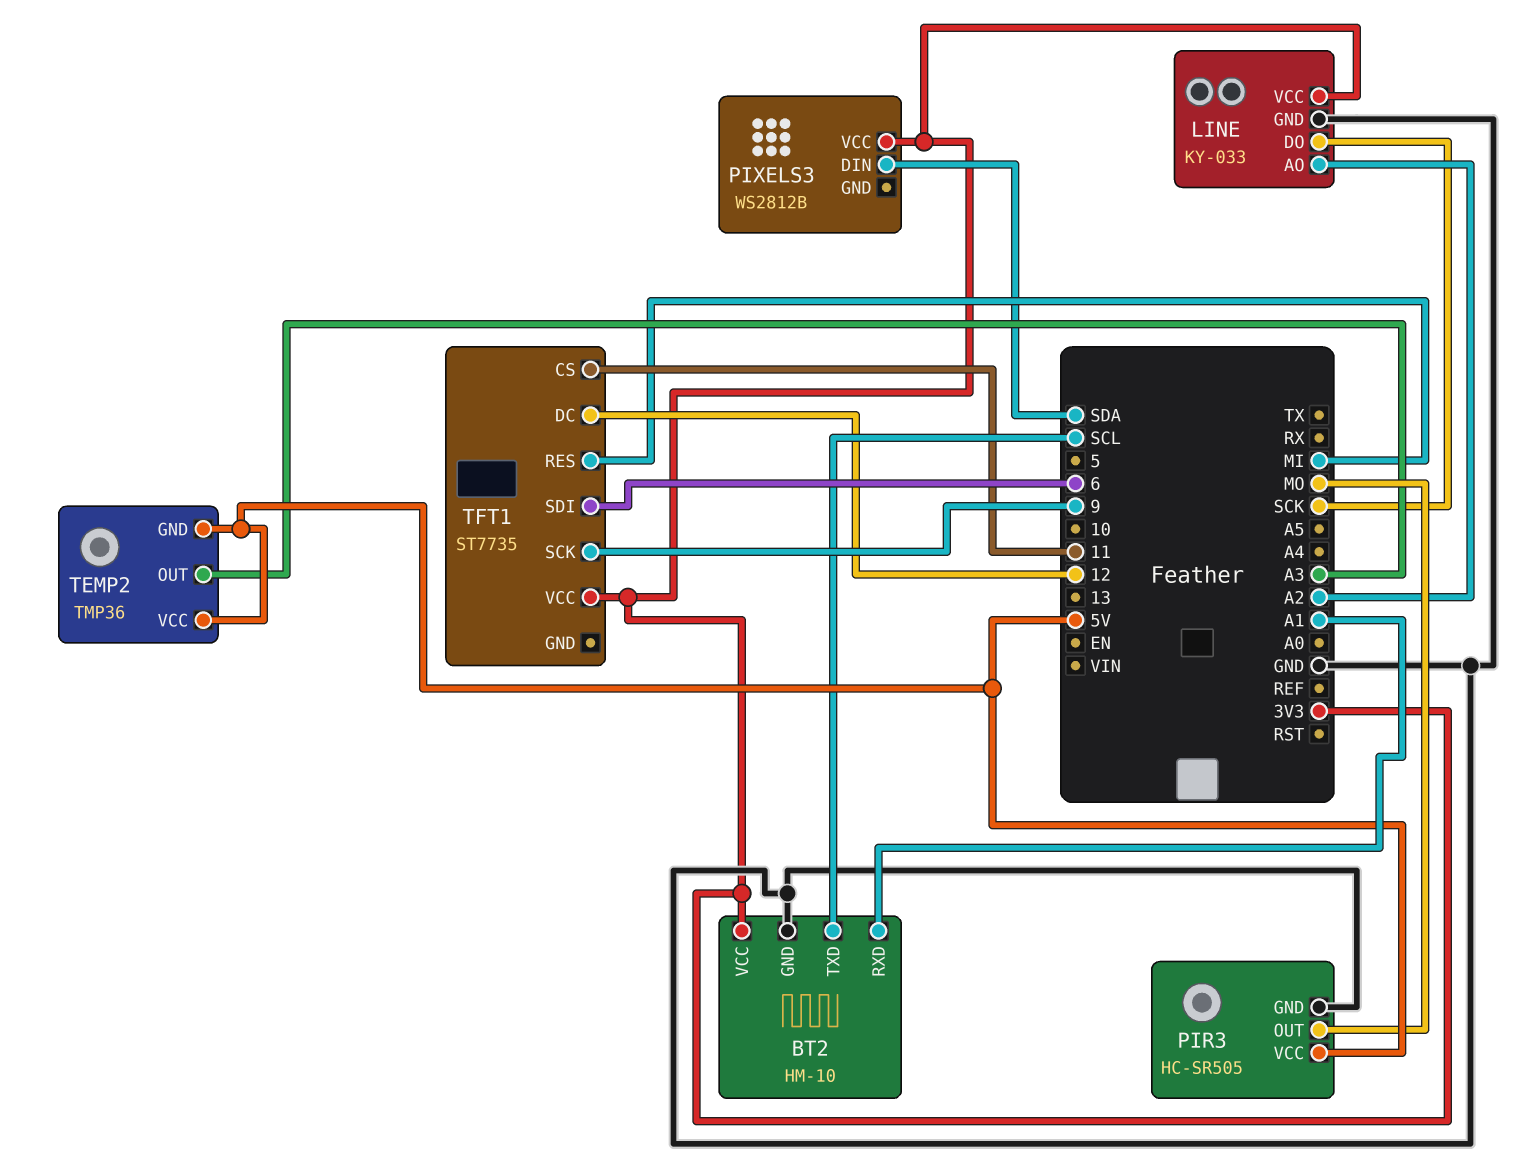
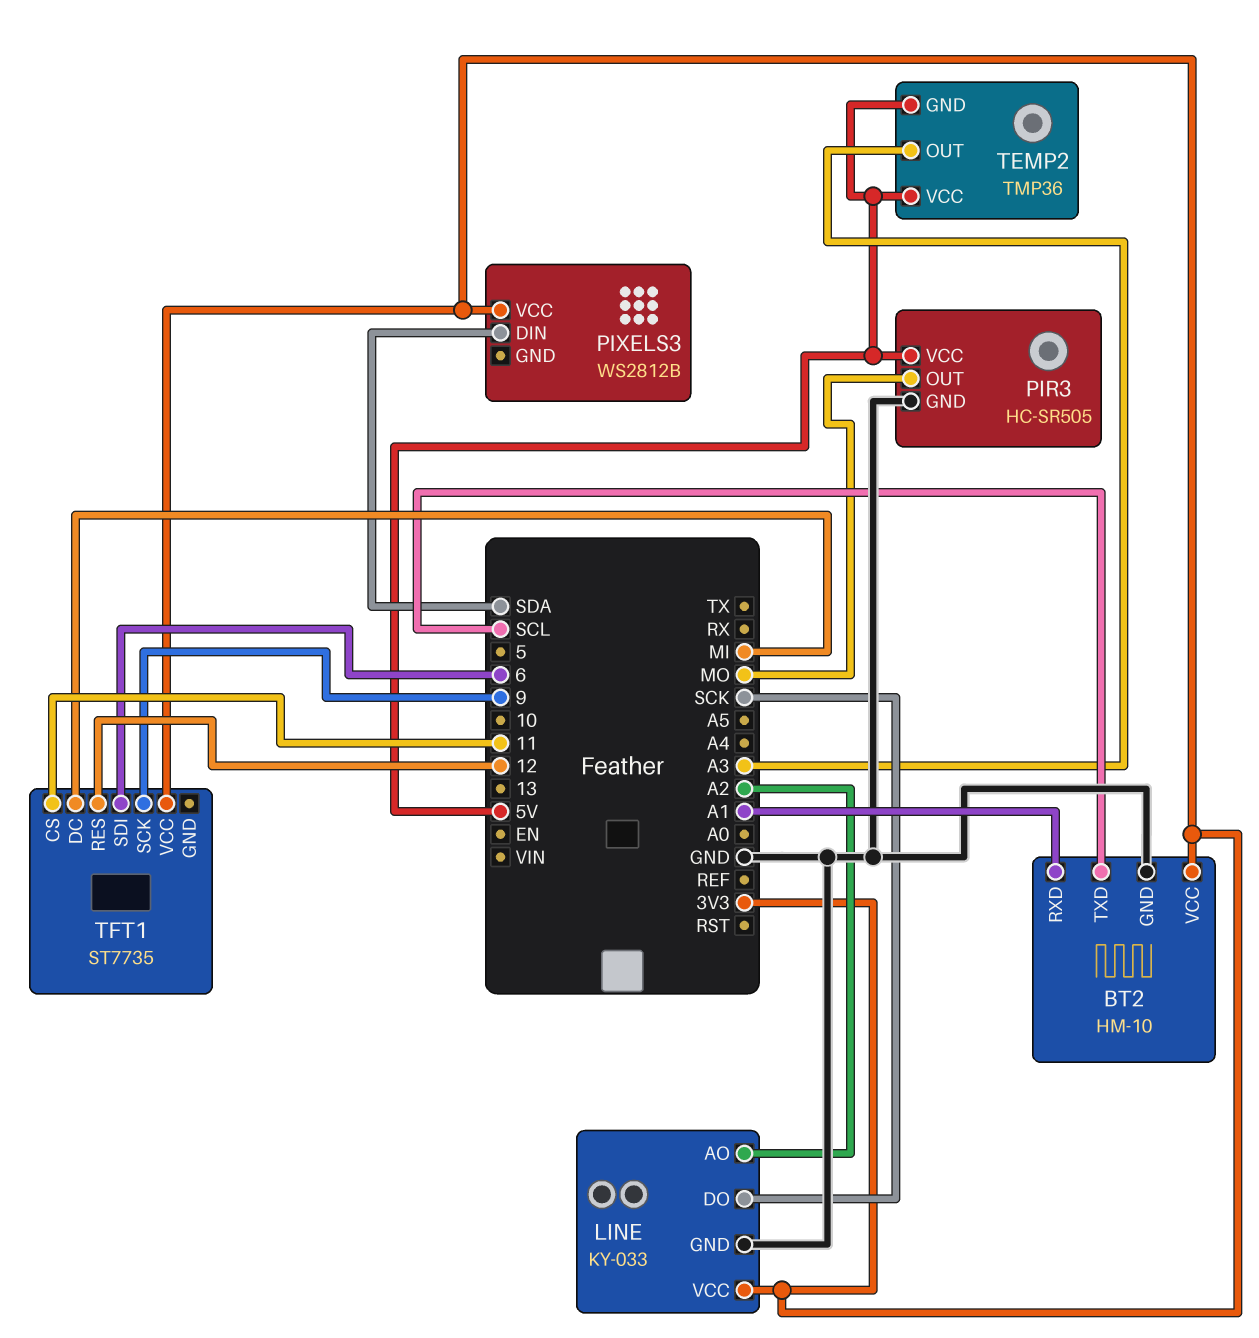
TFT1 pin DC: 12 -> MI
TFT1 pin RES: MI -> 12

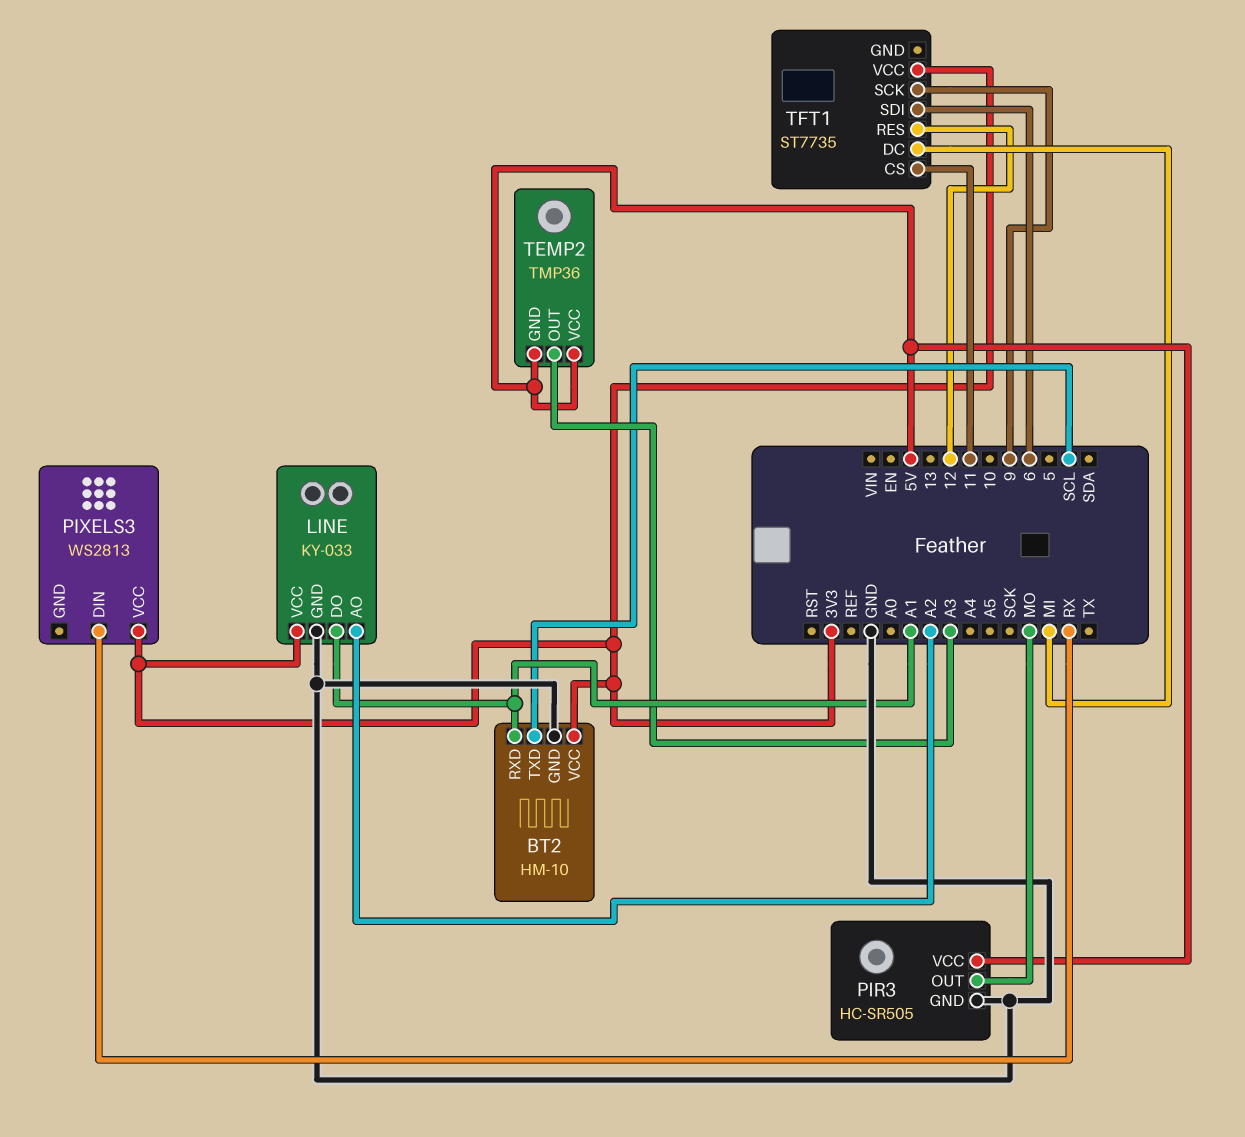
LINE pin DO: SCK -> A1
PIXELS3: WS2812B -> WS2813
PIXELS3 pin DIN: SDA -> RX

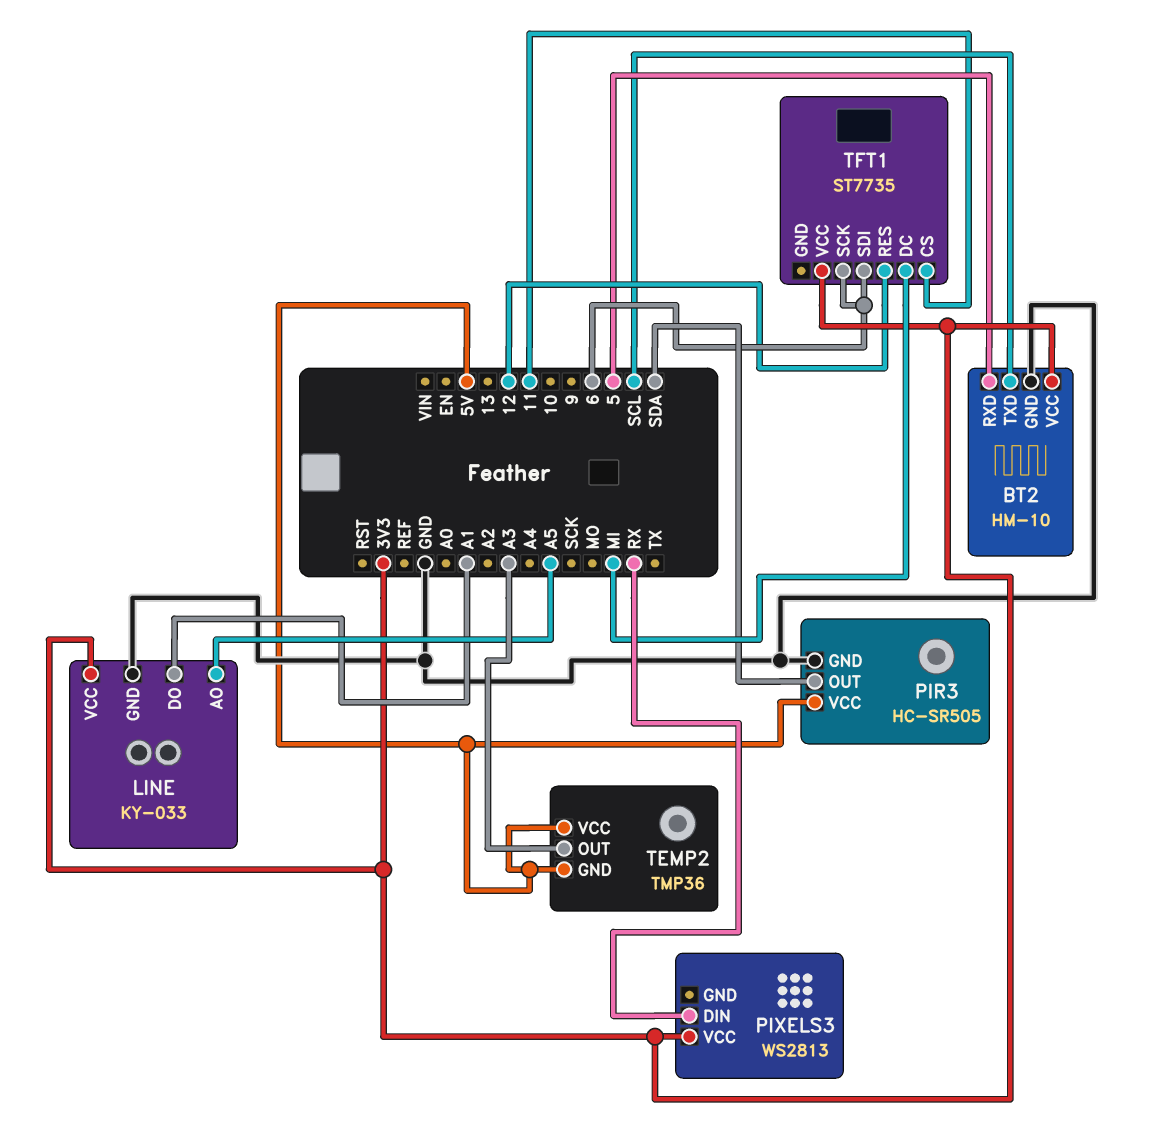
BT2 pin RXD: A1 -> 5
LINE pin AO: A2 -> A5
PIR3 pin OUT: MO -> SDA
TFT1 pin SCK: 9 -> 6

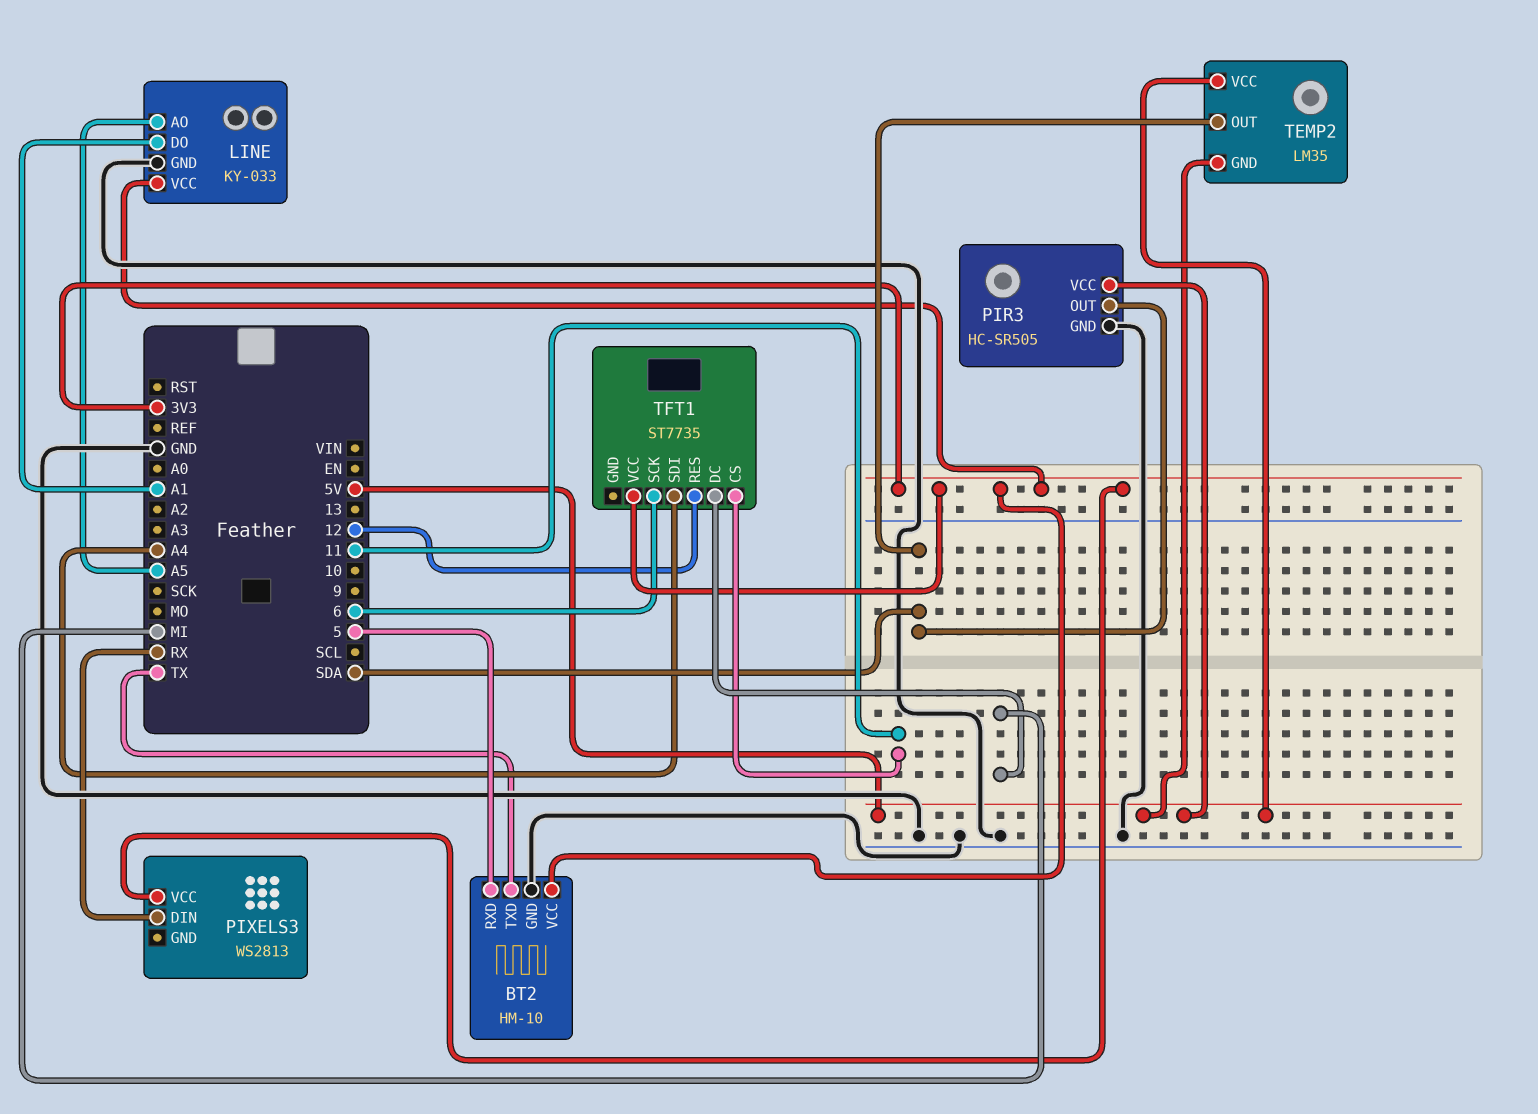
BT2 pin TXD: SCL -> TX
TEMP2: TMP36 -> LM35
TEMP2 pin OUT: A3 -> SDA
TFT1 pin SDI: 6 -> A4

